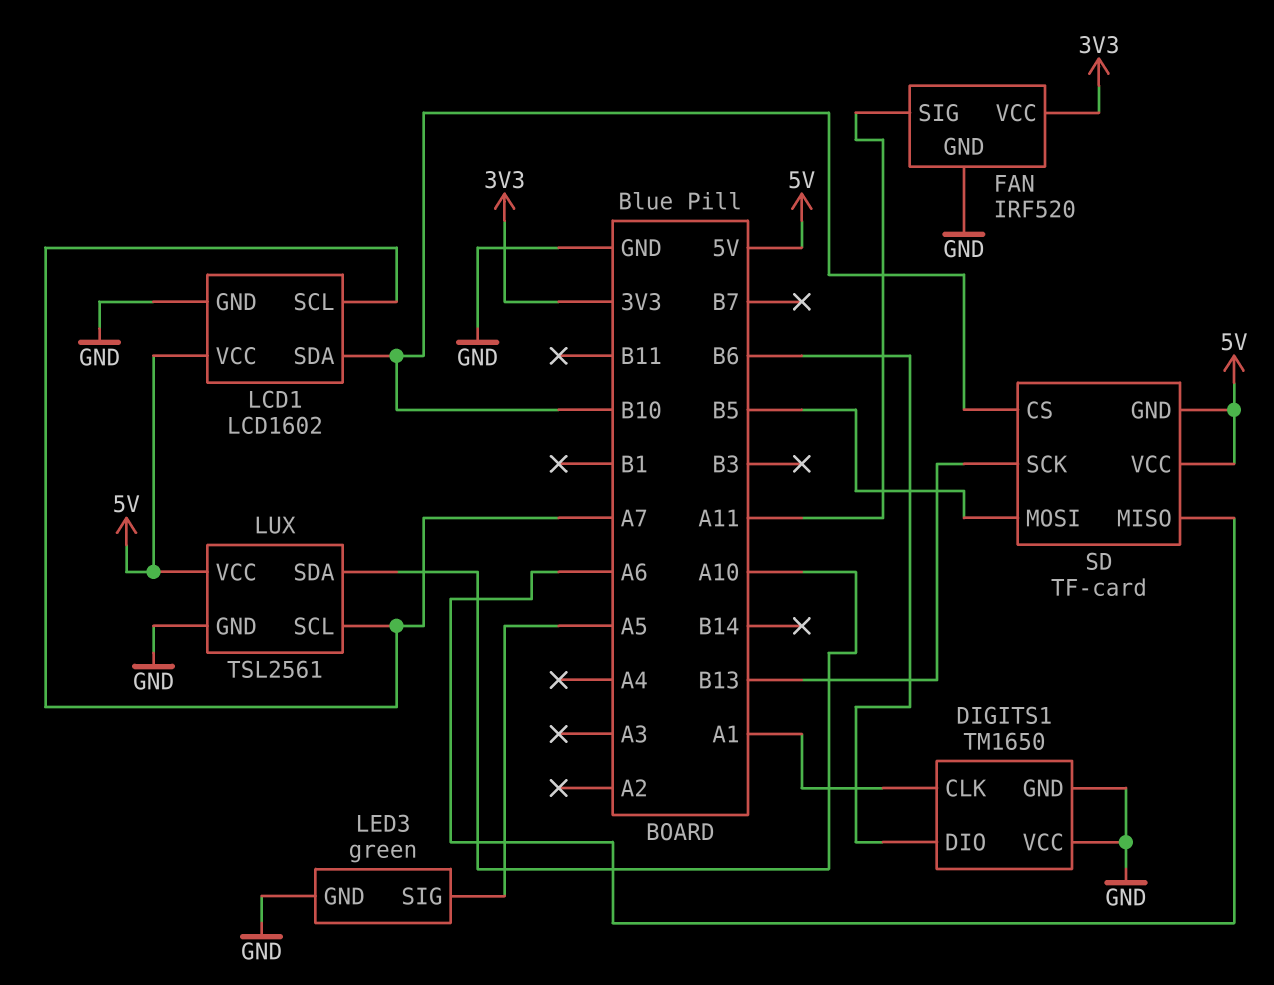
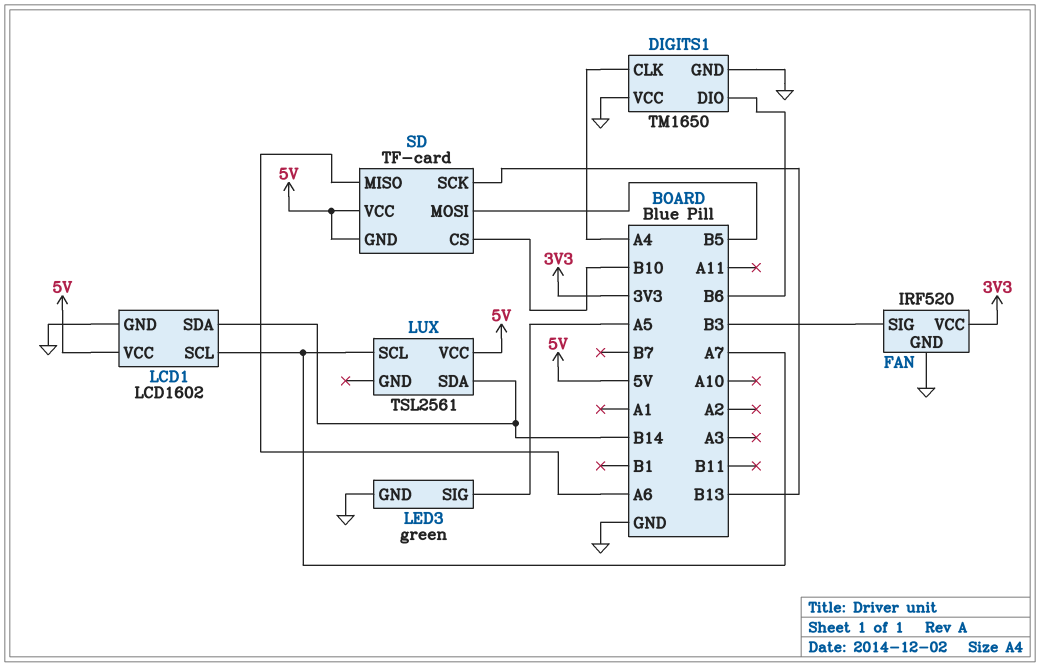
DIGITS1 pin CLK: A1 -> A4
FAN pin SIG: A11 -> B3
LCD1 pin SDA: B10 -> B14
LUX pin GND: GND -> none
LUX pin SDA: A10 -> B14

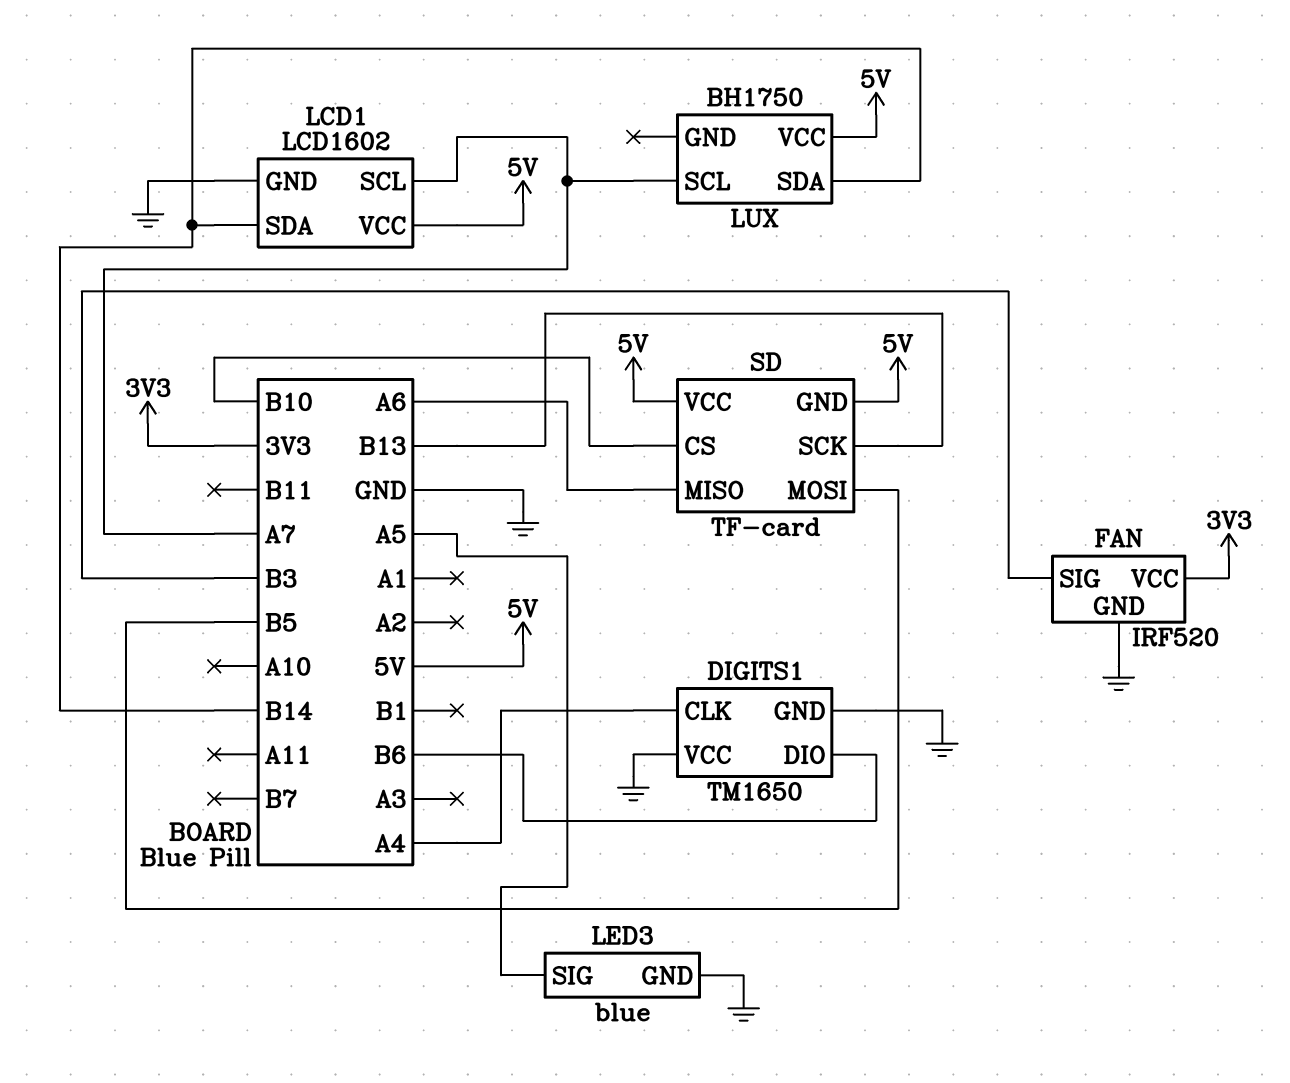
LED3: green -> blue
LUX: TSL2561 -> BH1750

